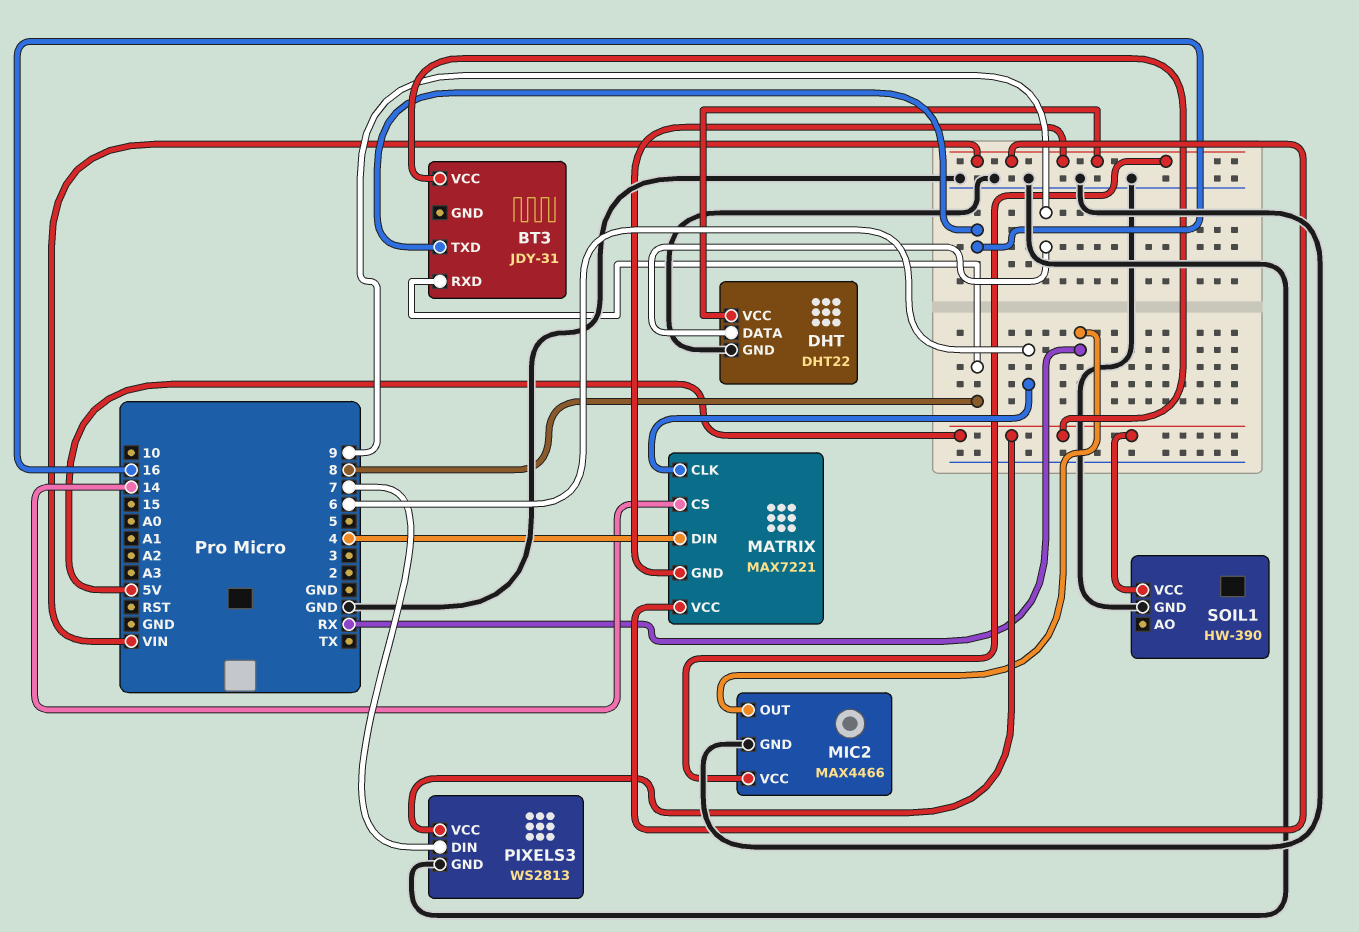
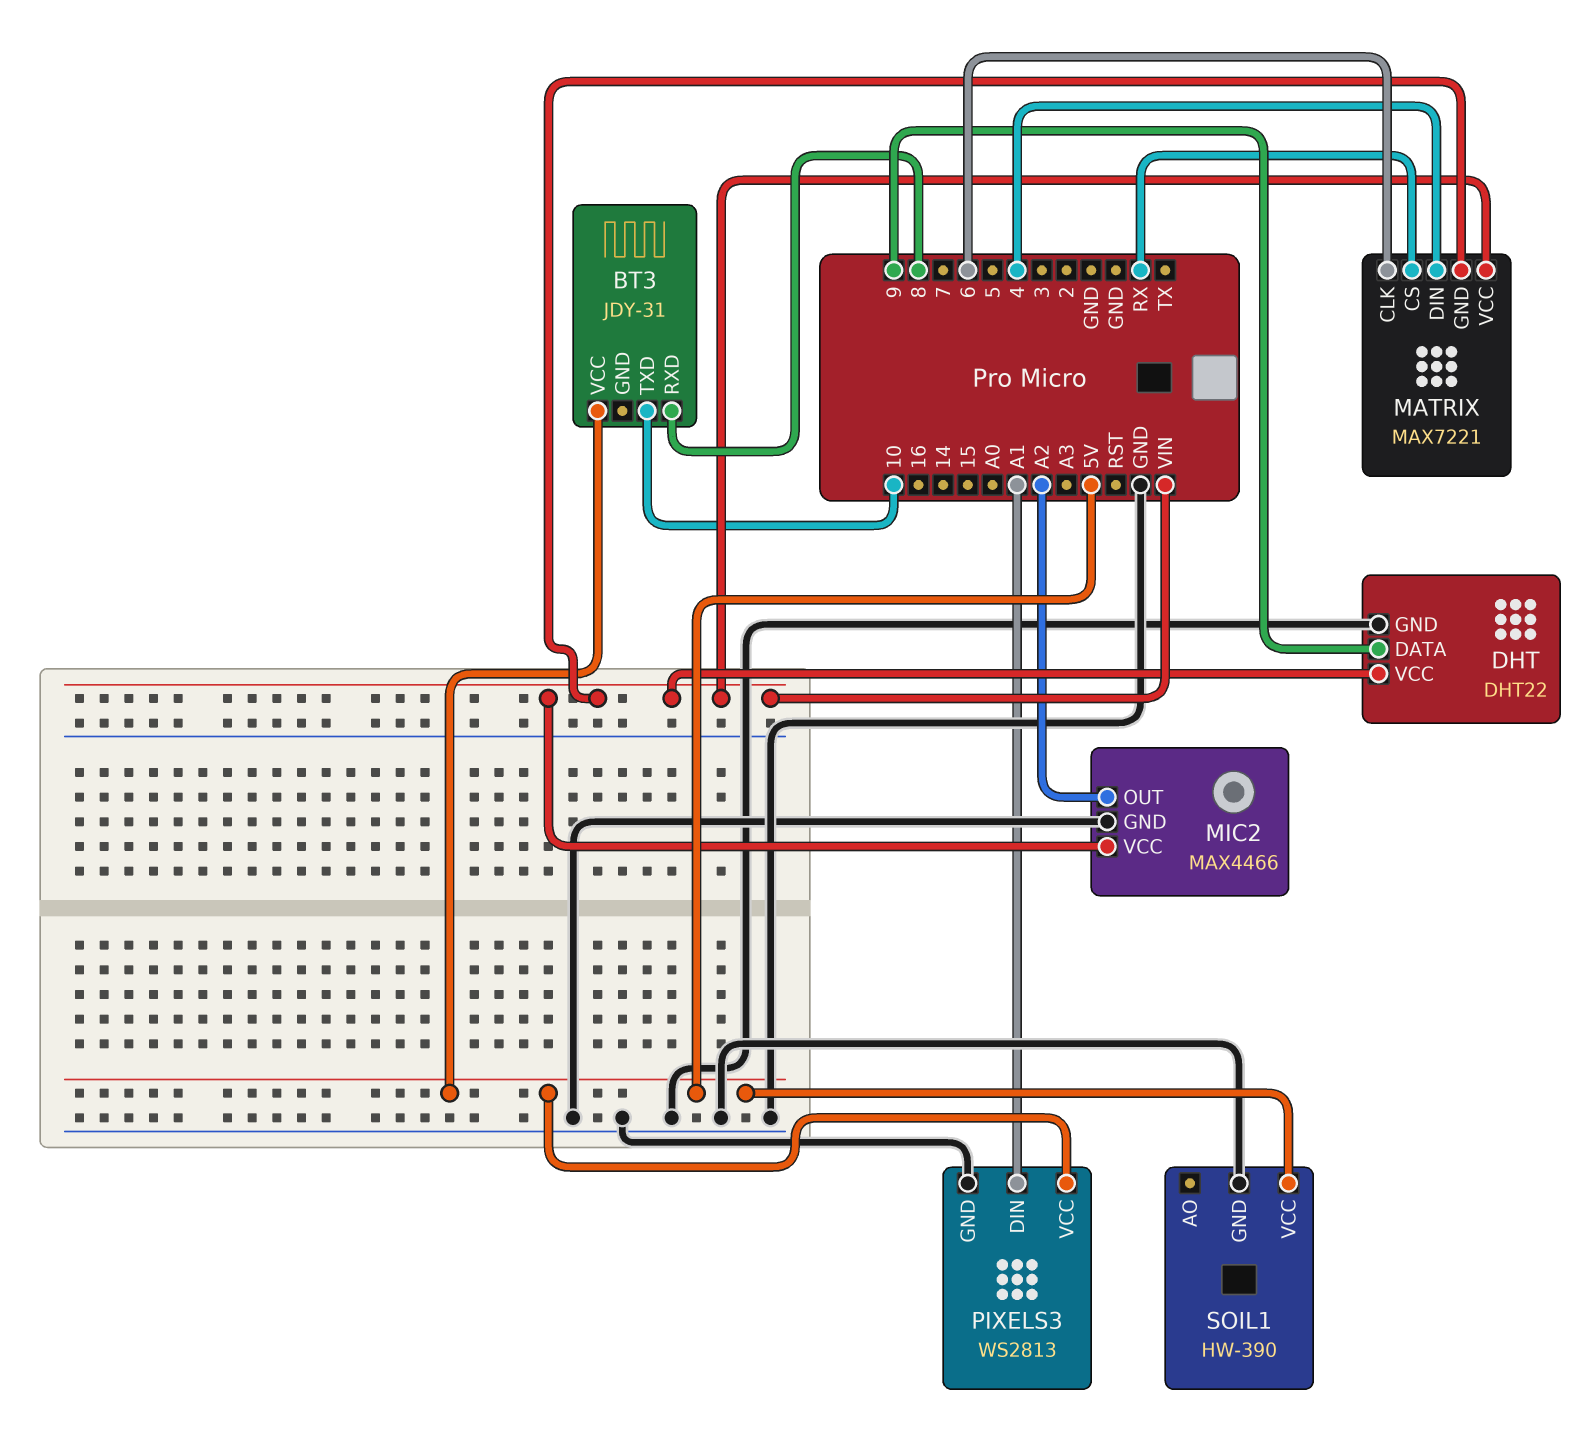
BT3 pin TXD: 16 -> 10
MATRIX pin CS: 14 -> RX
MIC2 pin OUT: RX -> A2
PIXELS3 pin DIN: 7 -> A1

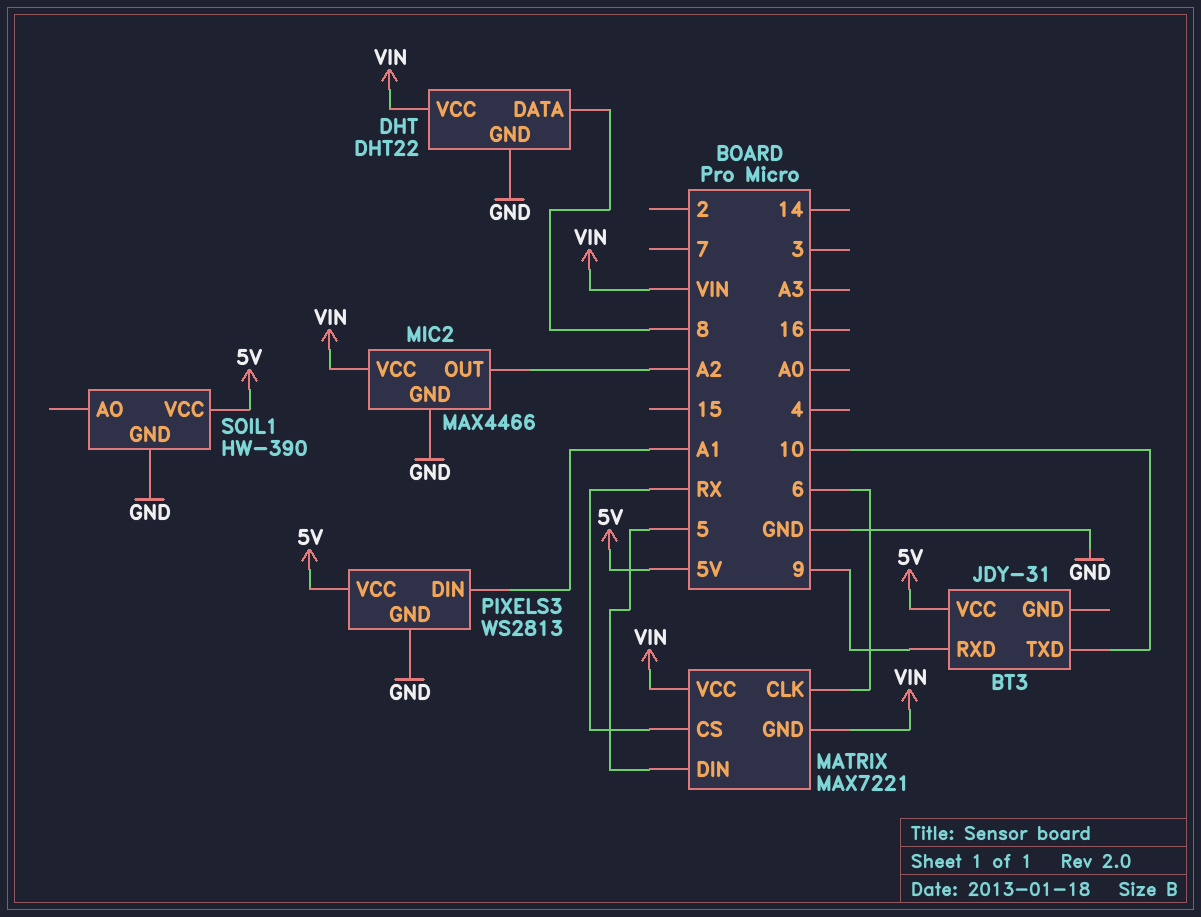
BT3 pin RXD: 8 -> 9
DHT pin DATA: 9 -> 8
MATRIX pin DIN: 4 -> 5

